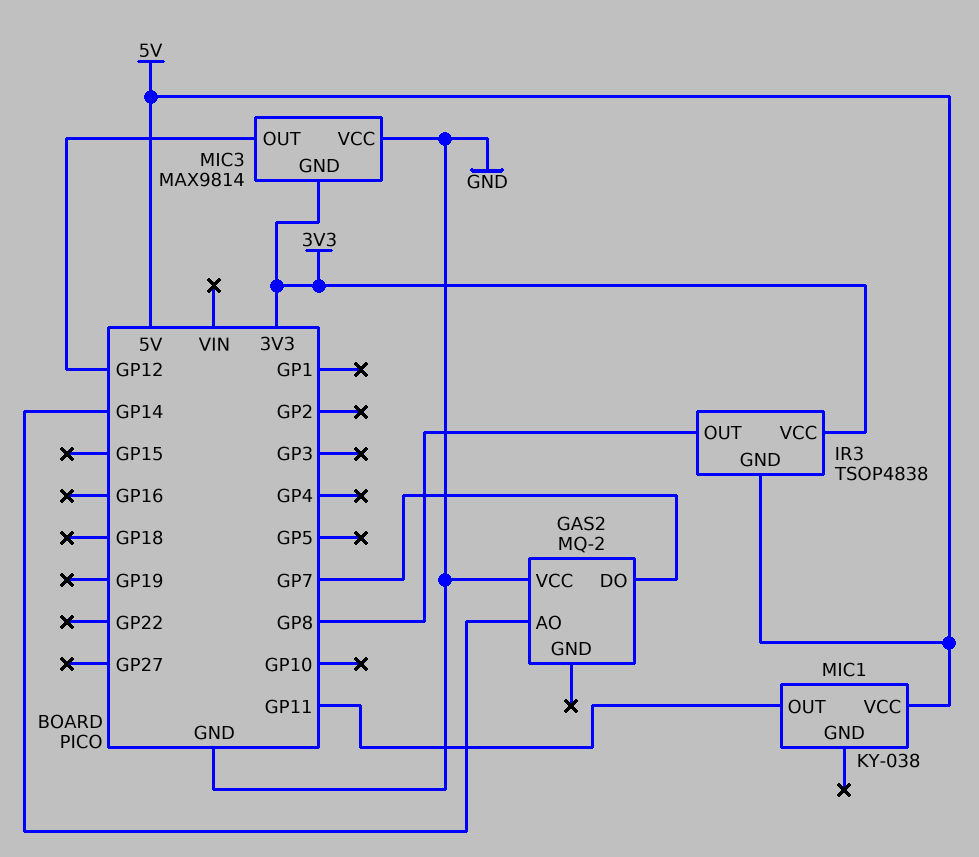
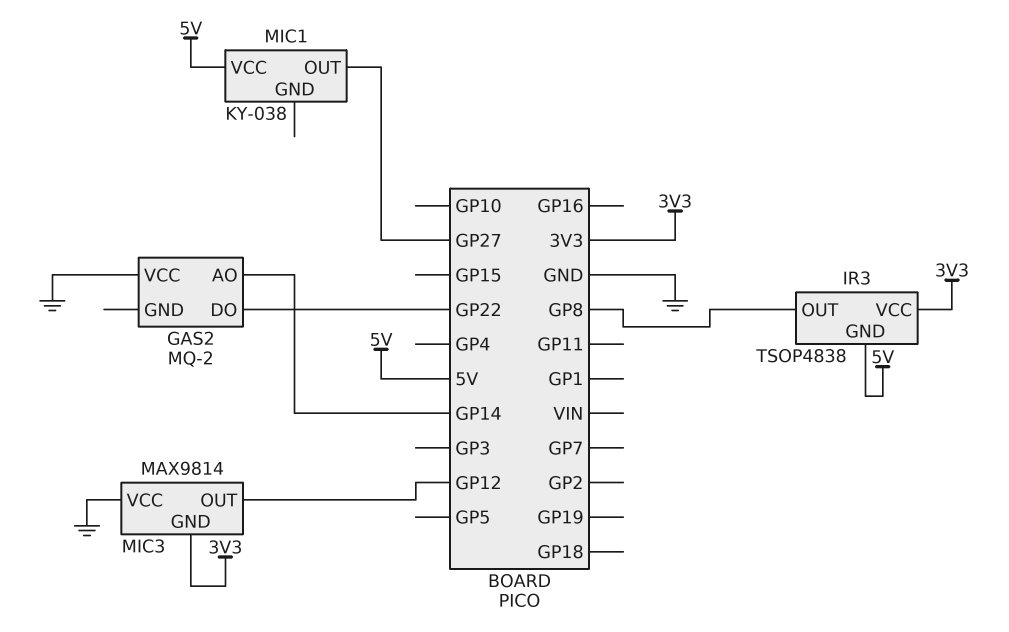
GAS2 pin DO: GP7 -> GP22
MIC1 pin OUT: GP11 -> GP27

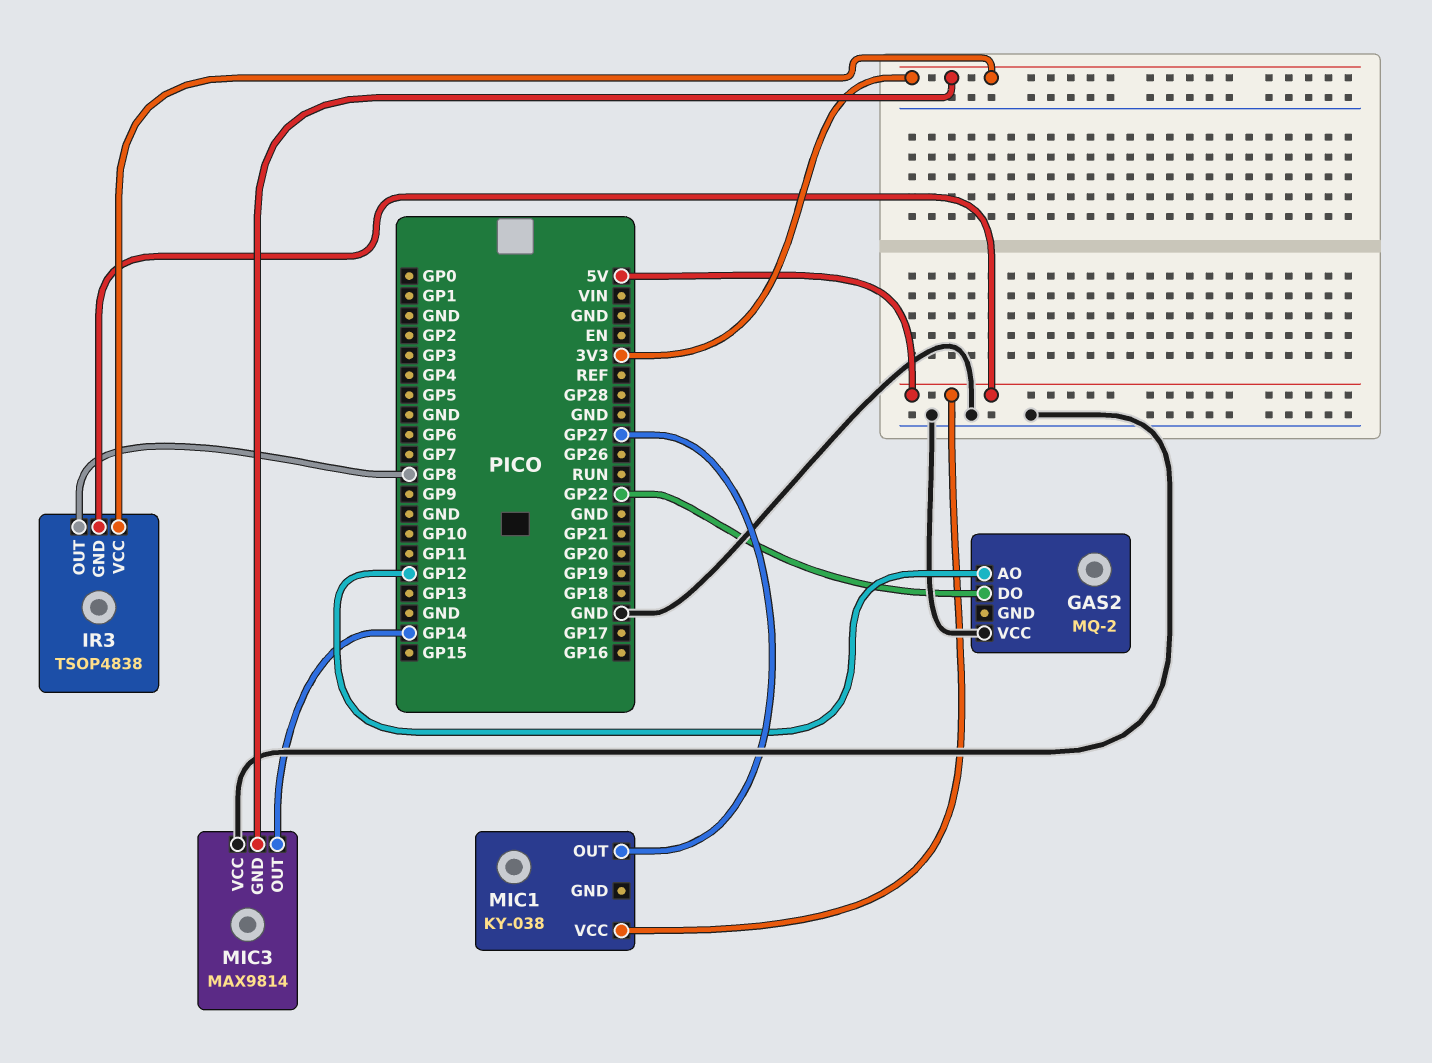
GAS2 pin AO: GP14 -> GP12
MIC3 pin OUT: GP12 -> GP14

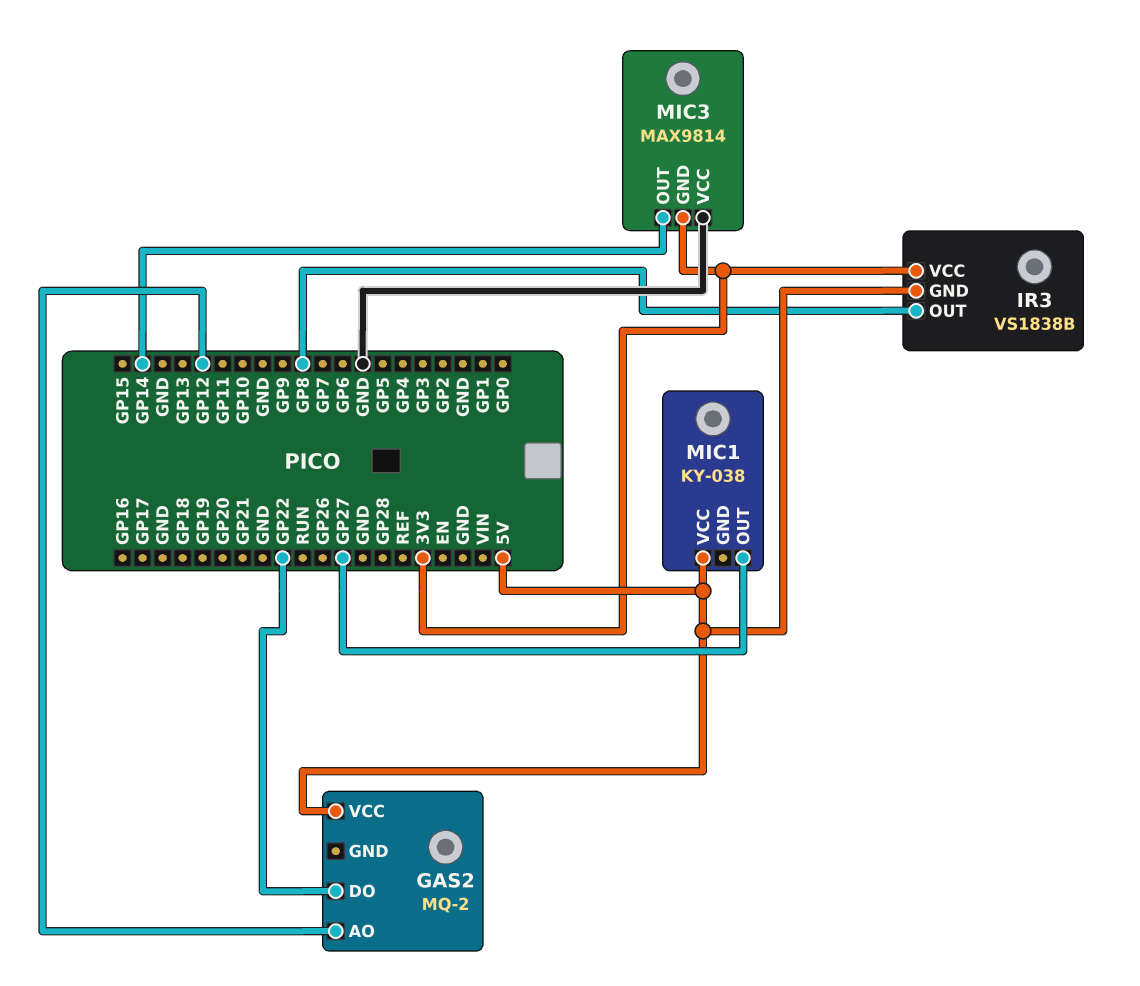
GAS2 pin VCC: GND -> 5V
IR3: TSOP4838 -> VS1838B

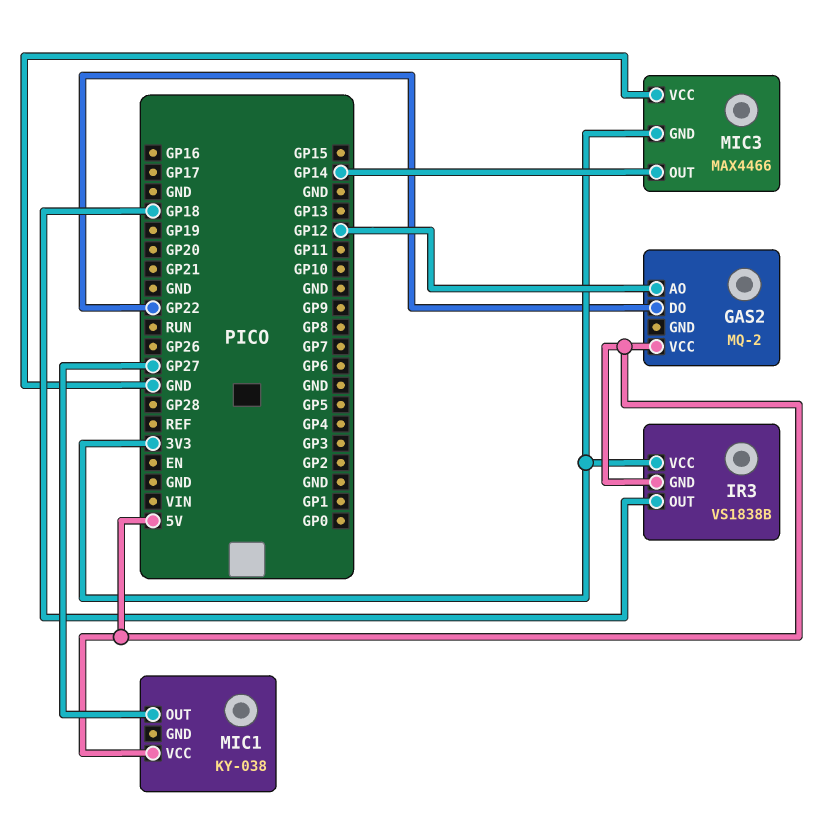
IR3 pin OUT: GP8 -> GP18
MIC3: MAX9814 -> MAX4466

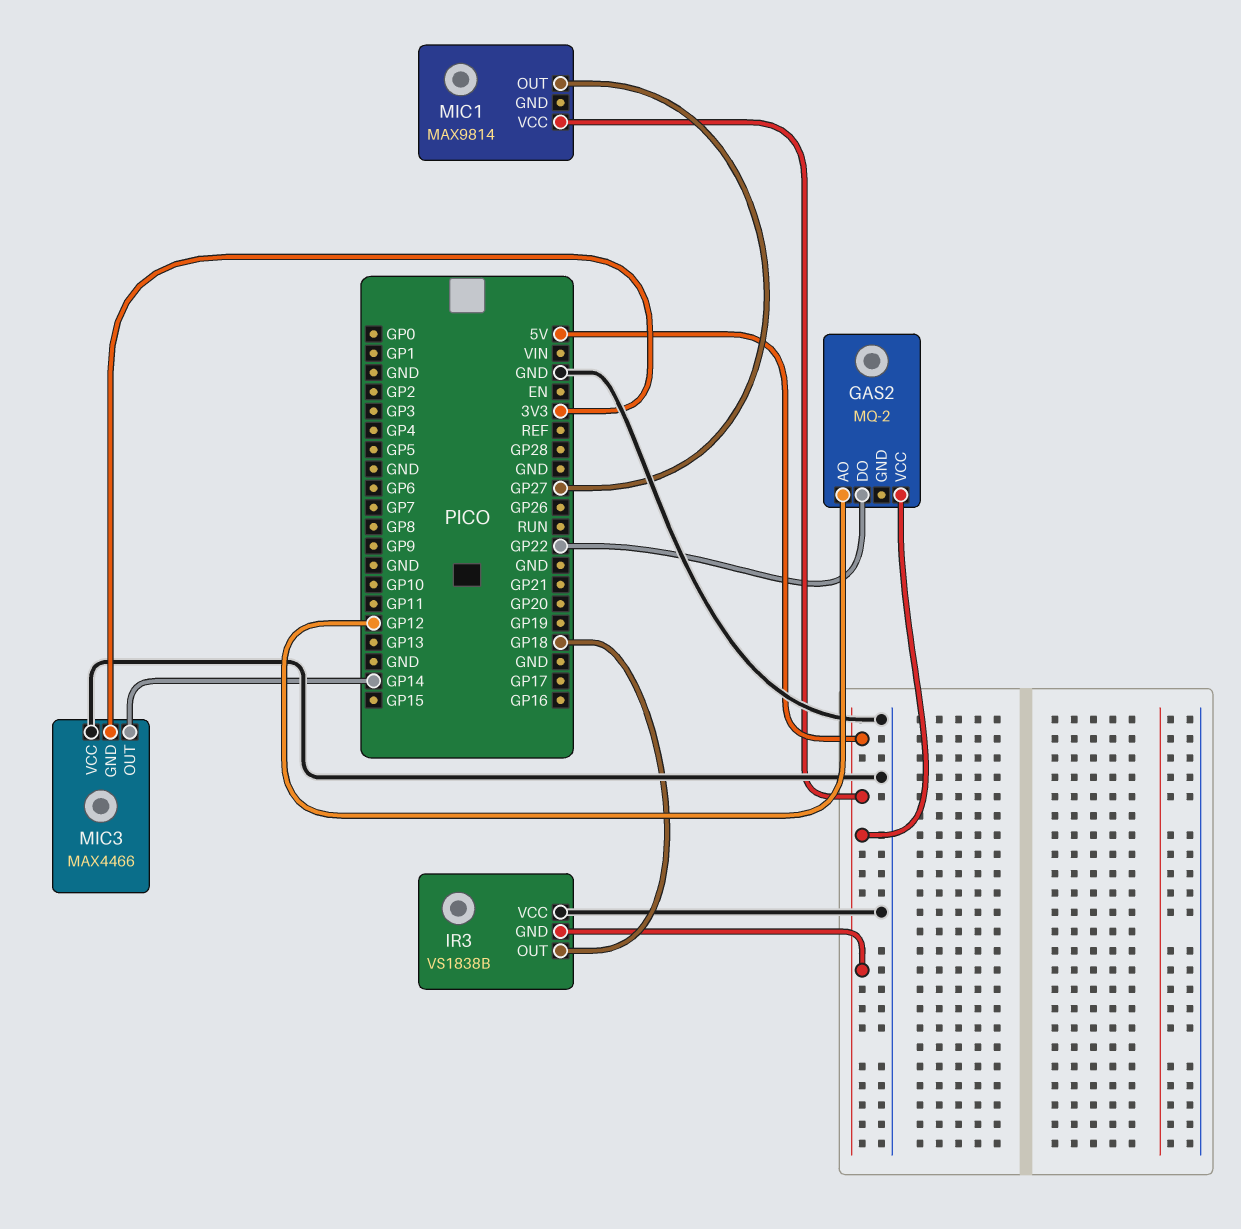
IR3 pin VCC: 3V3 -> GND
MIC1: KY-038 -> MAX9814

